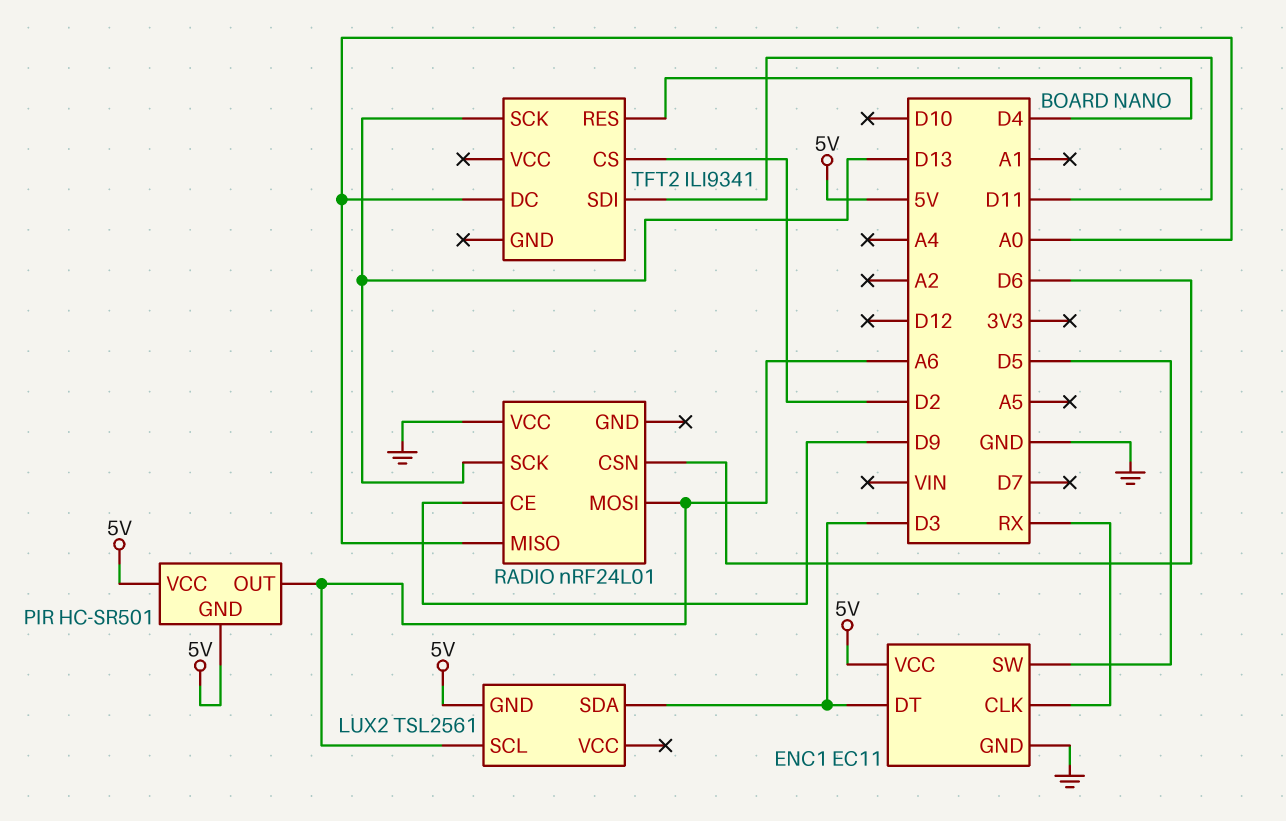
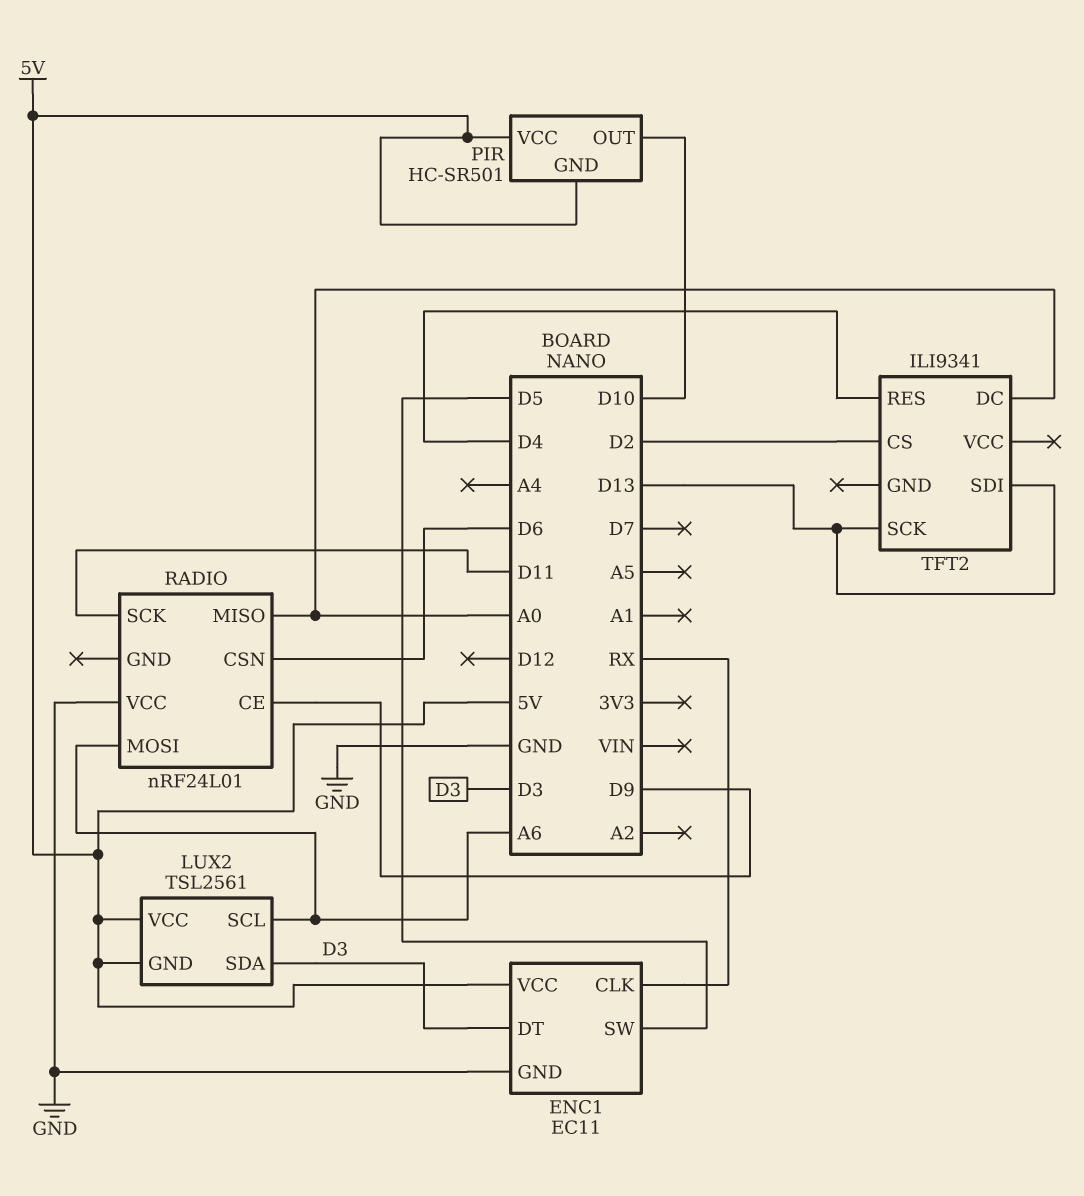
LUX2 pin VCC: none -> 5V
PIR pin OUT: A6 -> D10
RADIO pin SCK: D13 -> D11
TFT2 pin SDI: D11 -> D13

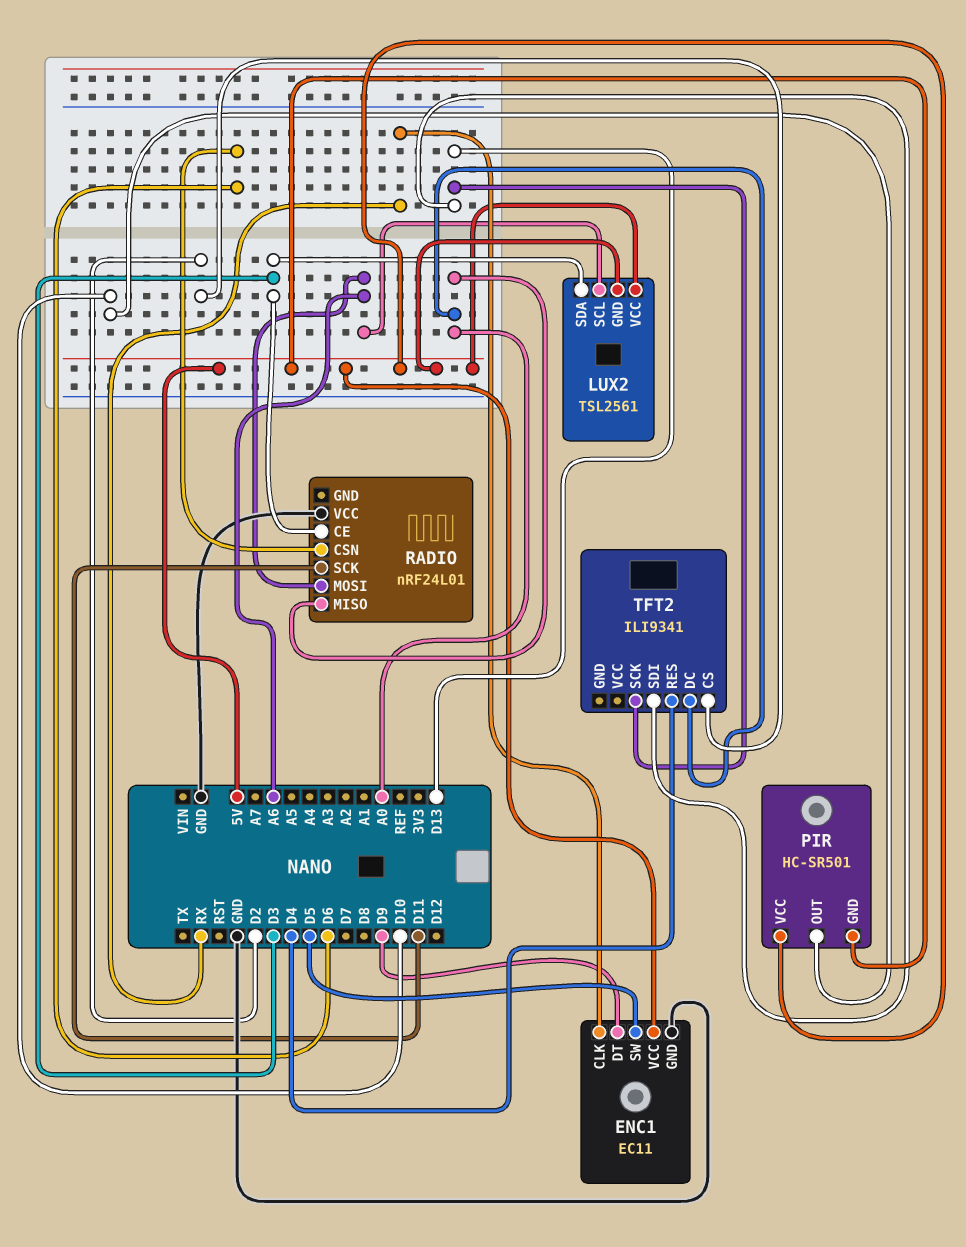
ENC1 pin DT: D3 -> D9
RADIO pin CE: D9 -> D3

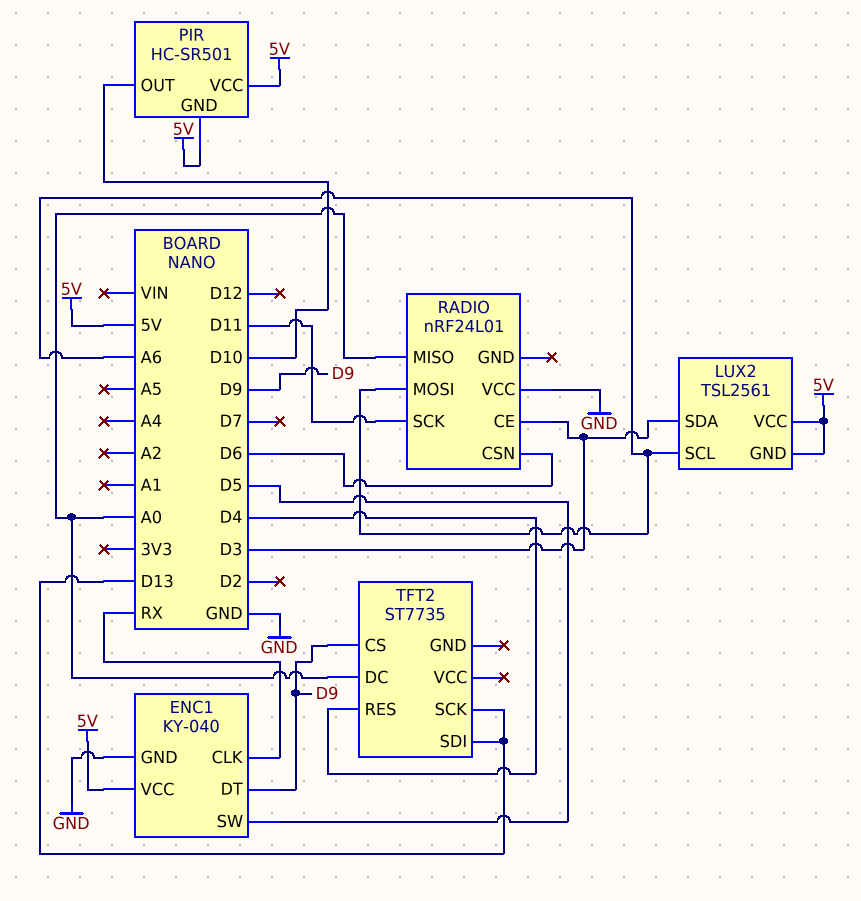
ENC1: EC11 -> KY-040
TFT2: ILI9341 -> ST7735
TFT2 pin CS: D2 -> D9

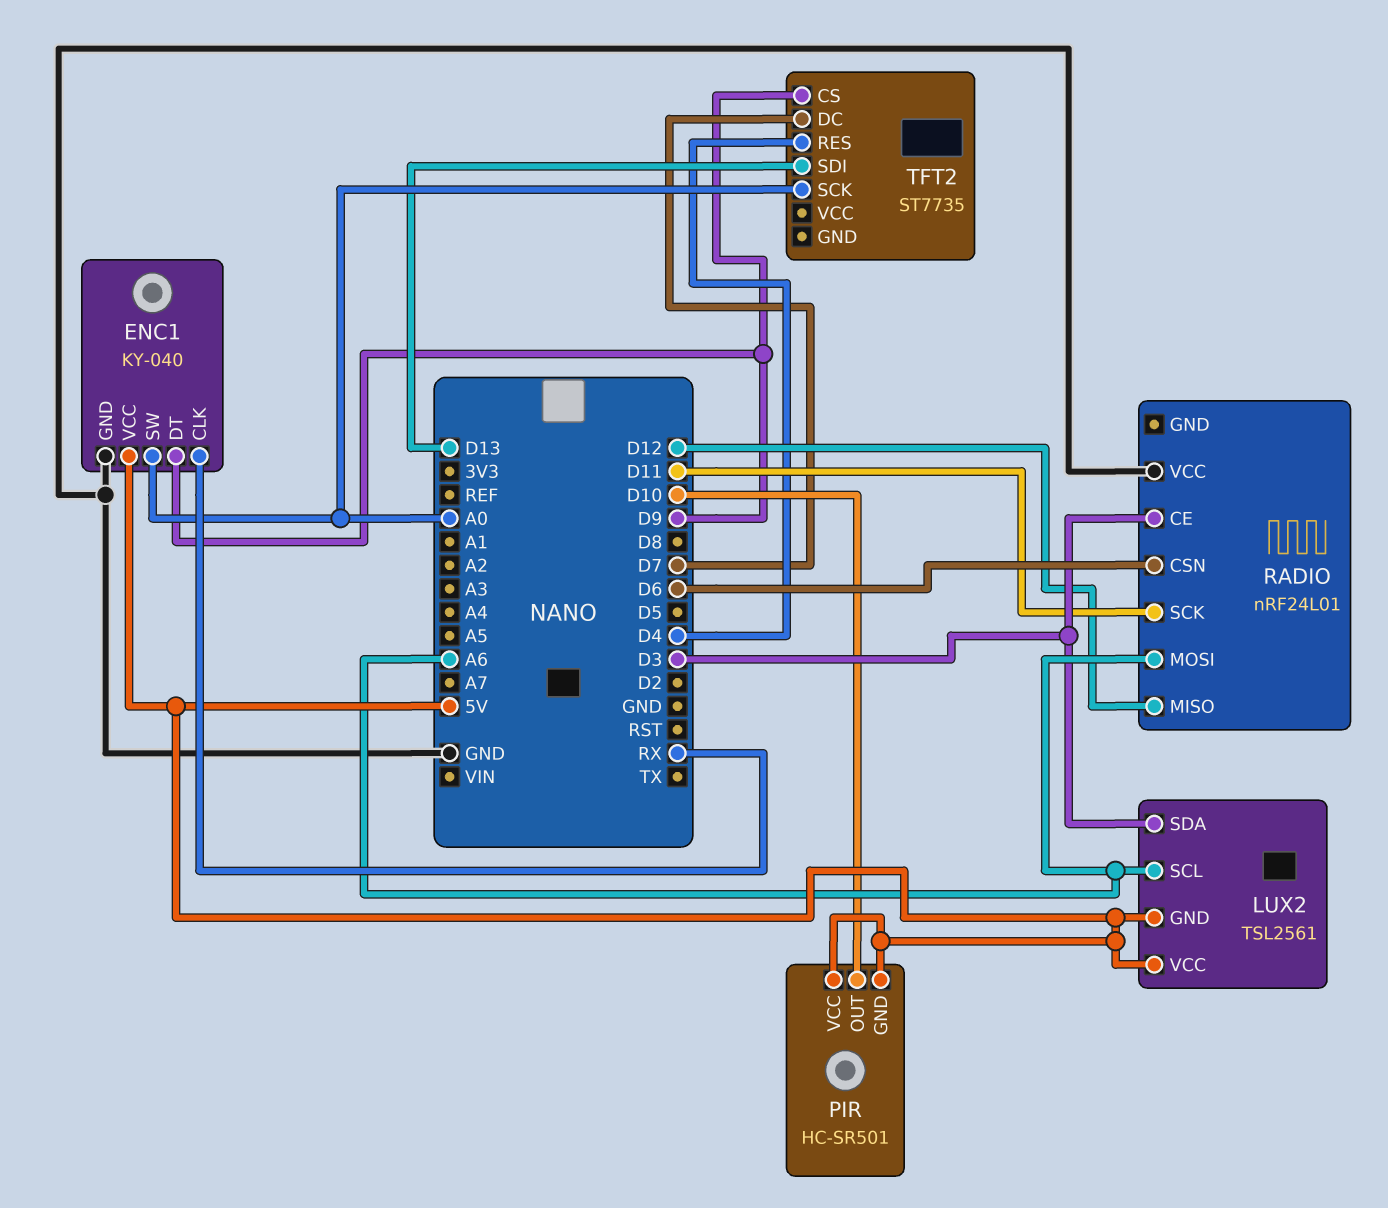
ENC1 pin SW: D5 -> A0
RADIO pin MISO: A0 -> D12
TFT2 pin DC: A0 -> D7
TFT2 pin SCK: D13 -> A0

